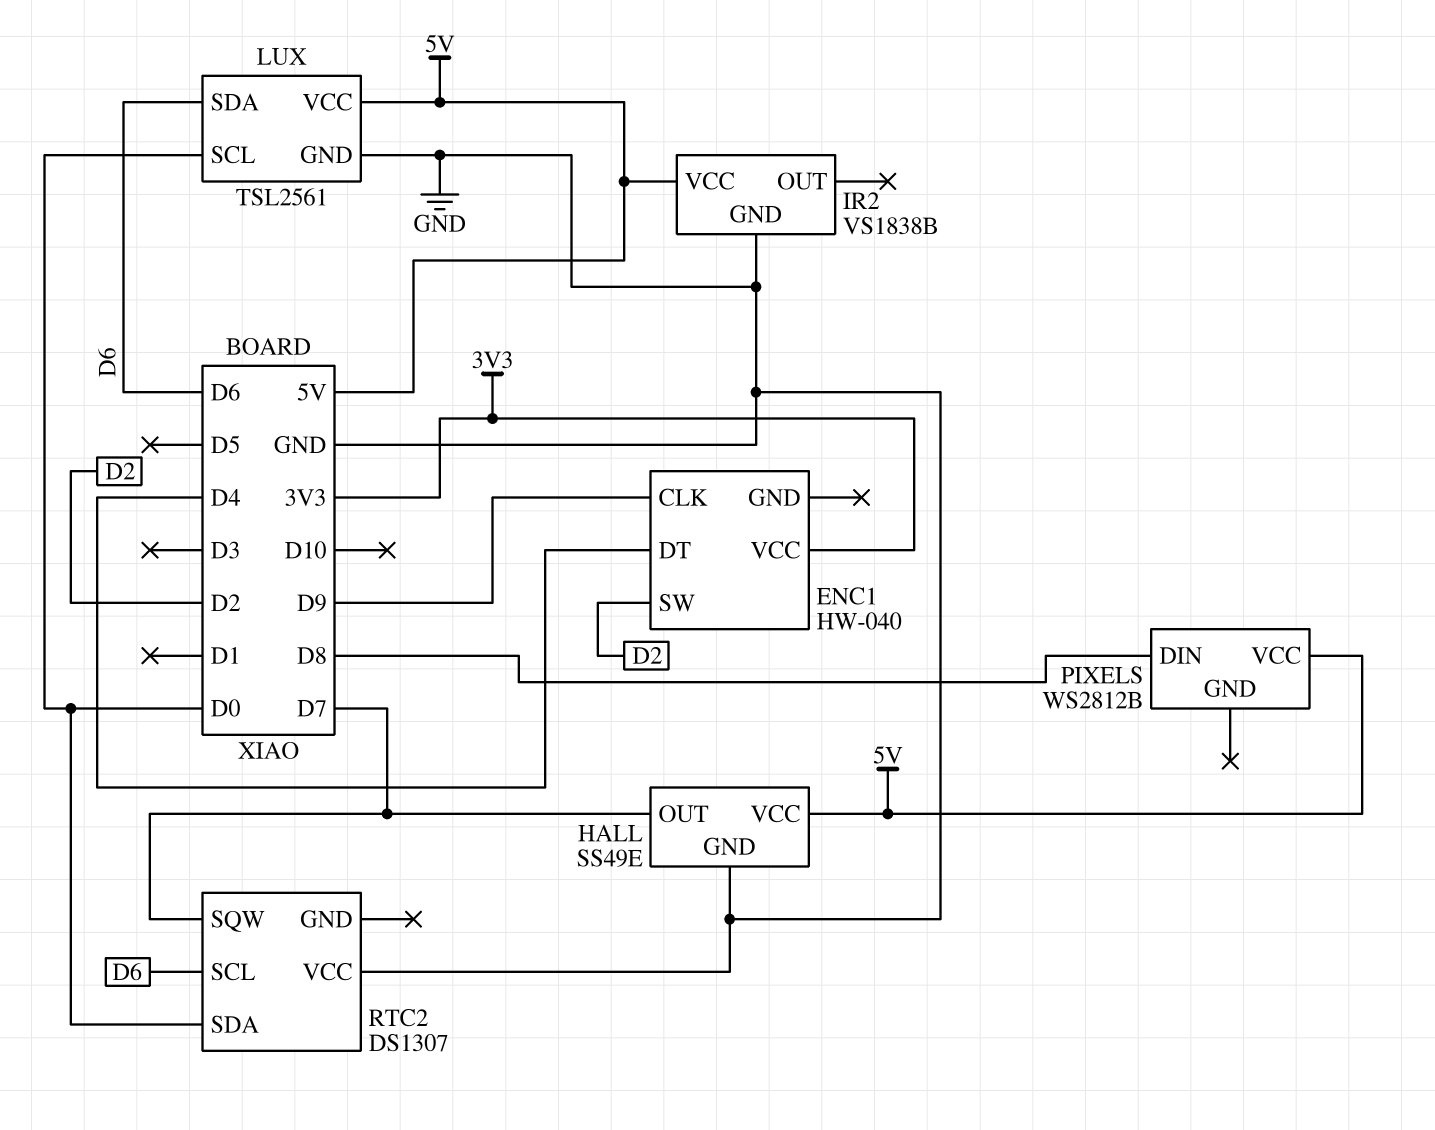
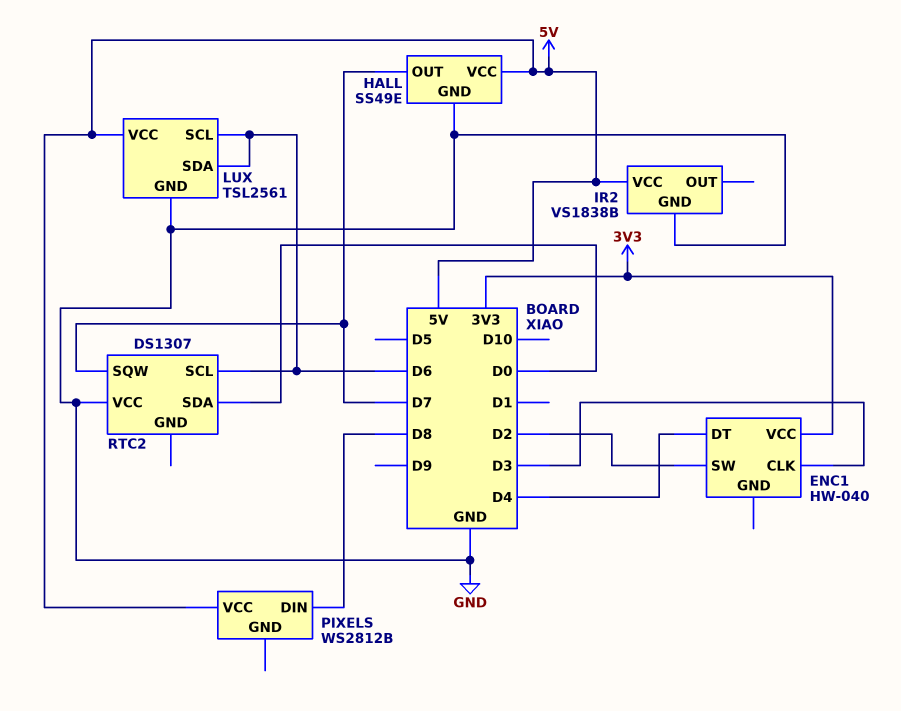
ENC1 pin CLK: D9 -> D3
LUX pin SCL: D0 -> D6

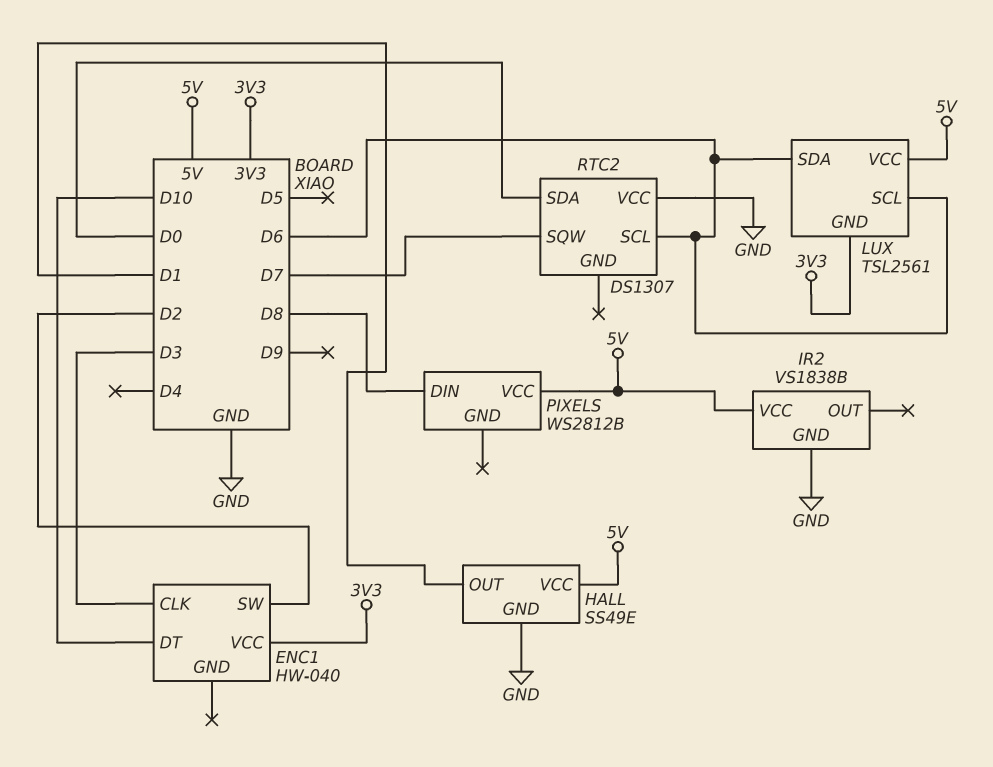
ENC1 pin DT: D4 -> D10
HALL pin OUT: D7 -> D1
LUX pin GND: GND -> 3V3

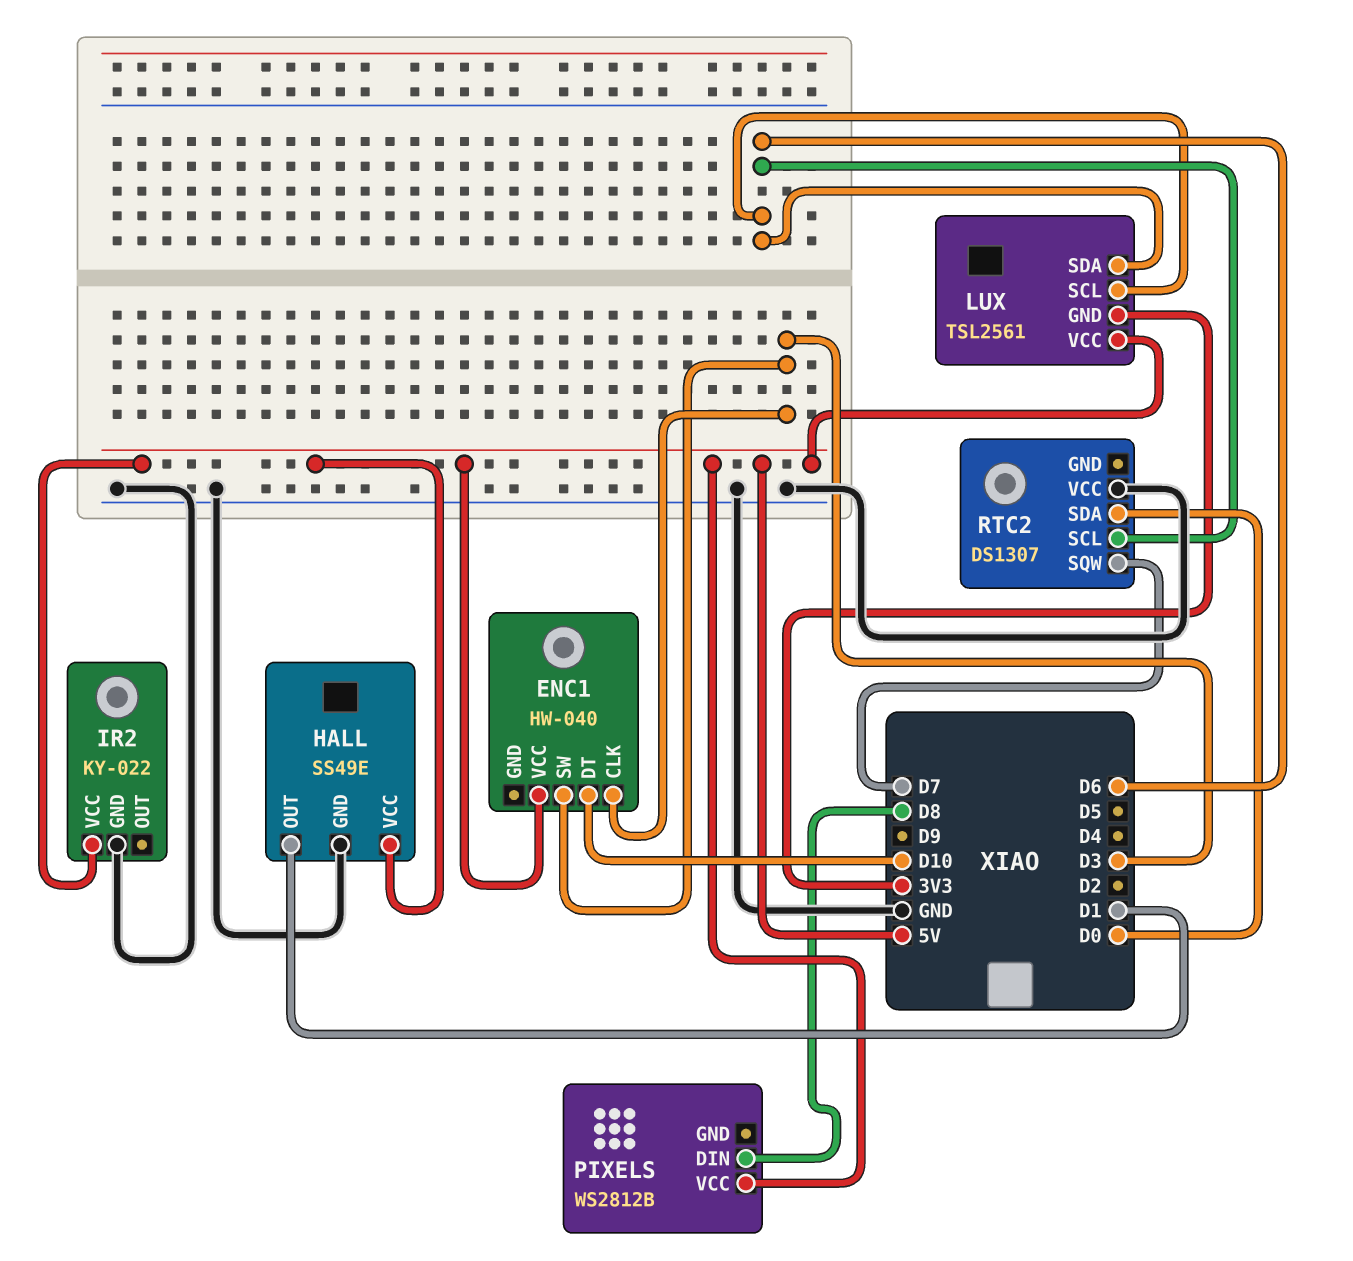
ENC1 pin SW: D2 -> D3
ENC1 pin VCC: 3V3 -> 5V
IR2: VS1838B -> KY-022

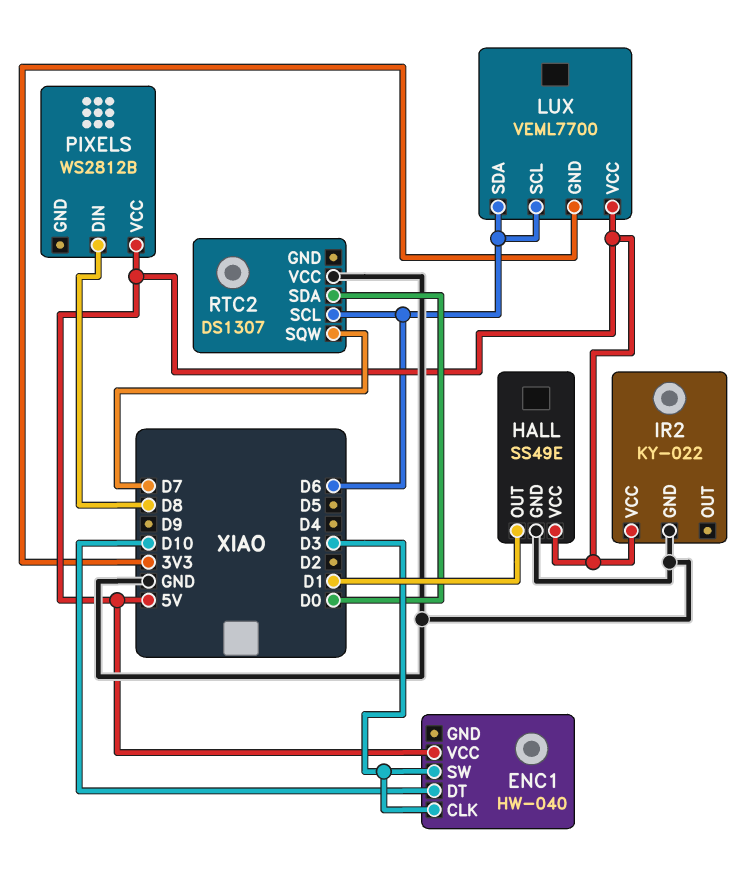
LUX: TSL2561 -> VEML7700

